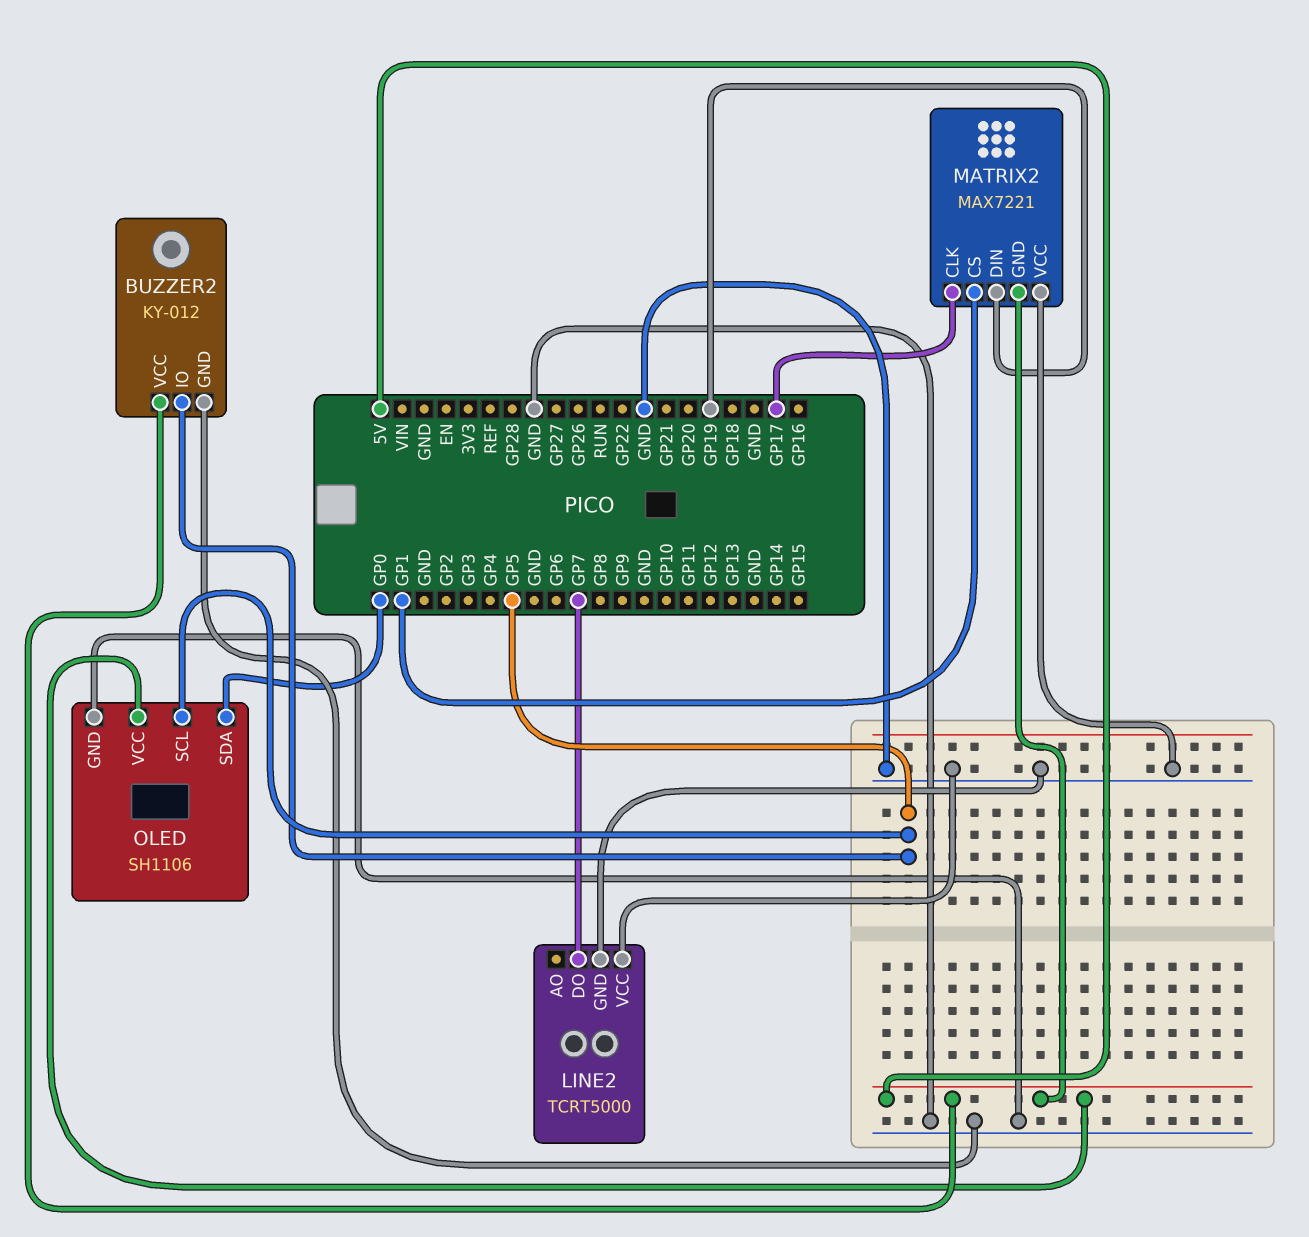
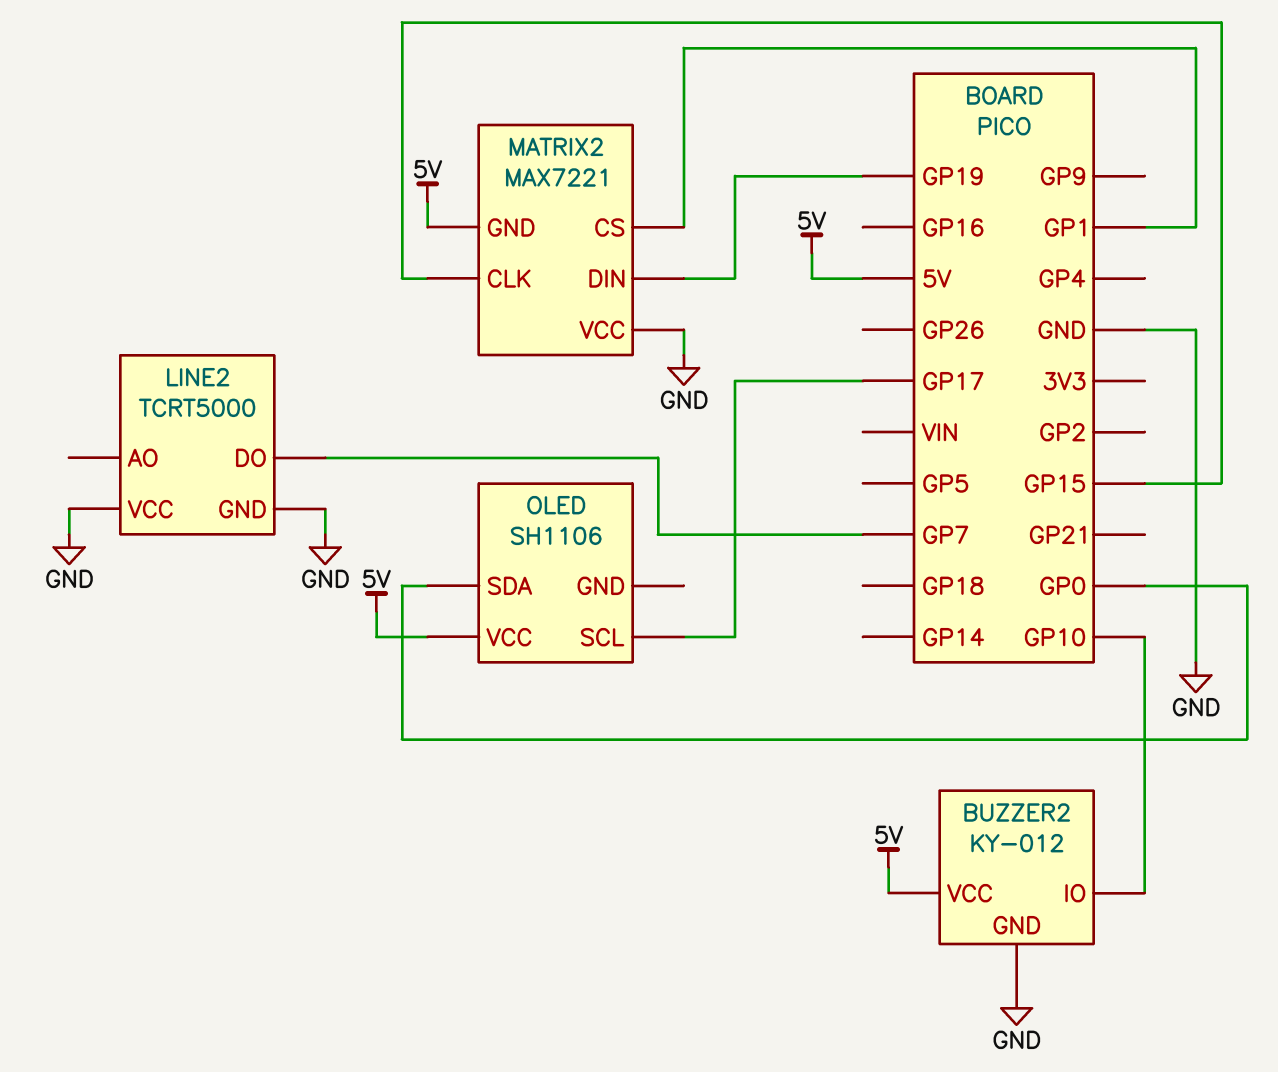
BUZZER2 pin IO: GP5 -> GP10
MATRIX2 pin CLK: GP17 -> GP15
OLED pin GND: GND -> none
OLED pin SCL: GP5 -> GP17

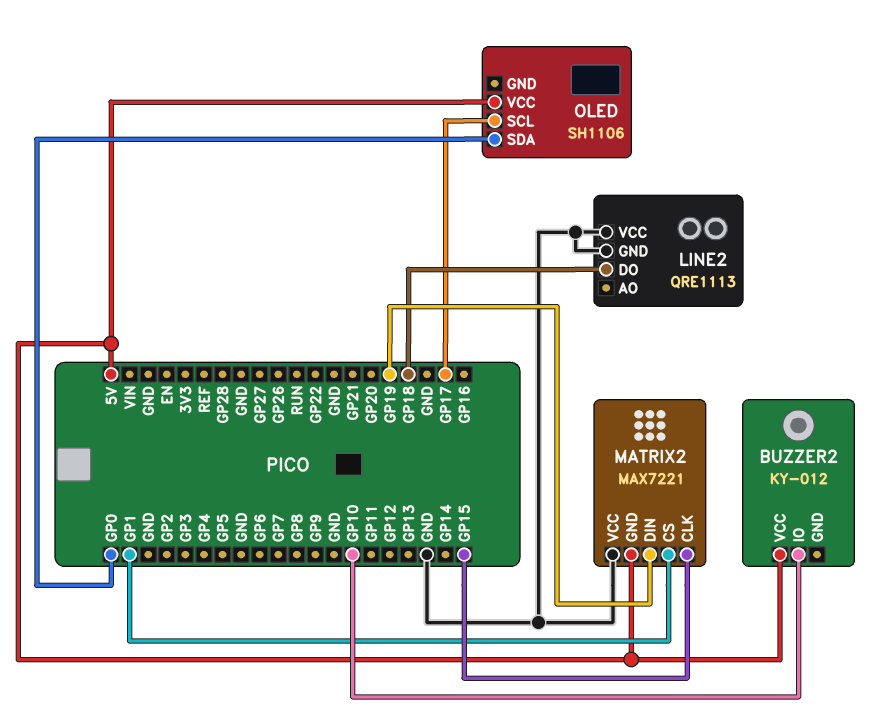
BUZZER2 pin GND: GND -> none
LINE2: TCRT5000 -> QRE1113
LINE2 pin DO: GP7 -> GP18

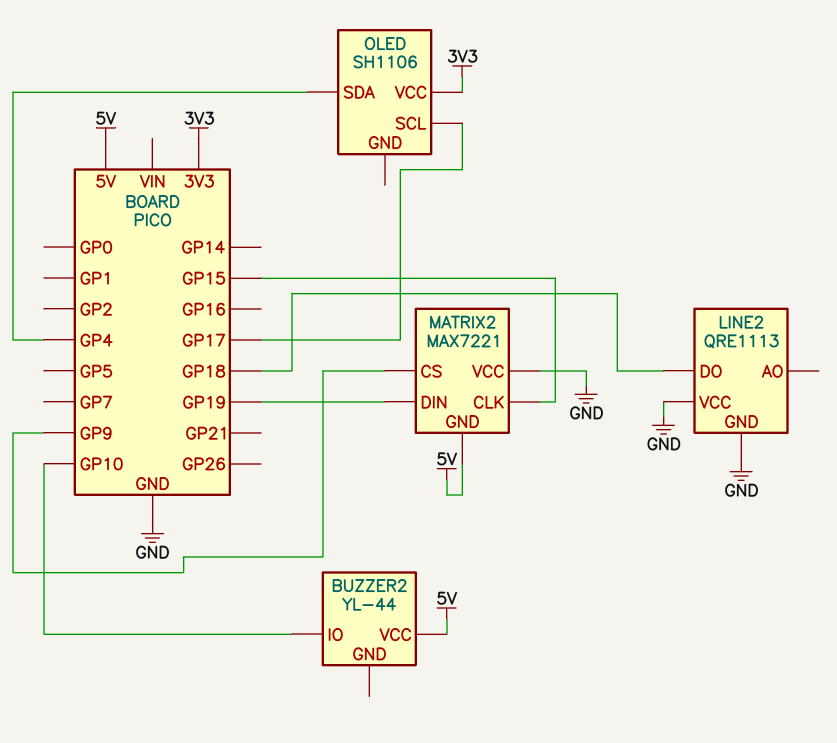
BUZZER2: KY-012 -> YL-44
MATRIX2 pin CS: GP1 -> GP9
OLED pin SDA: GP0 -> GP4
OLED pin VCC: 5V -> 3V3

